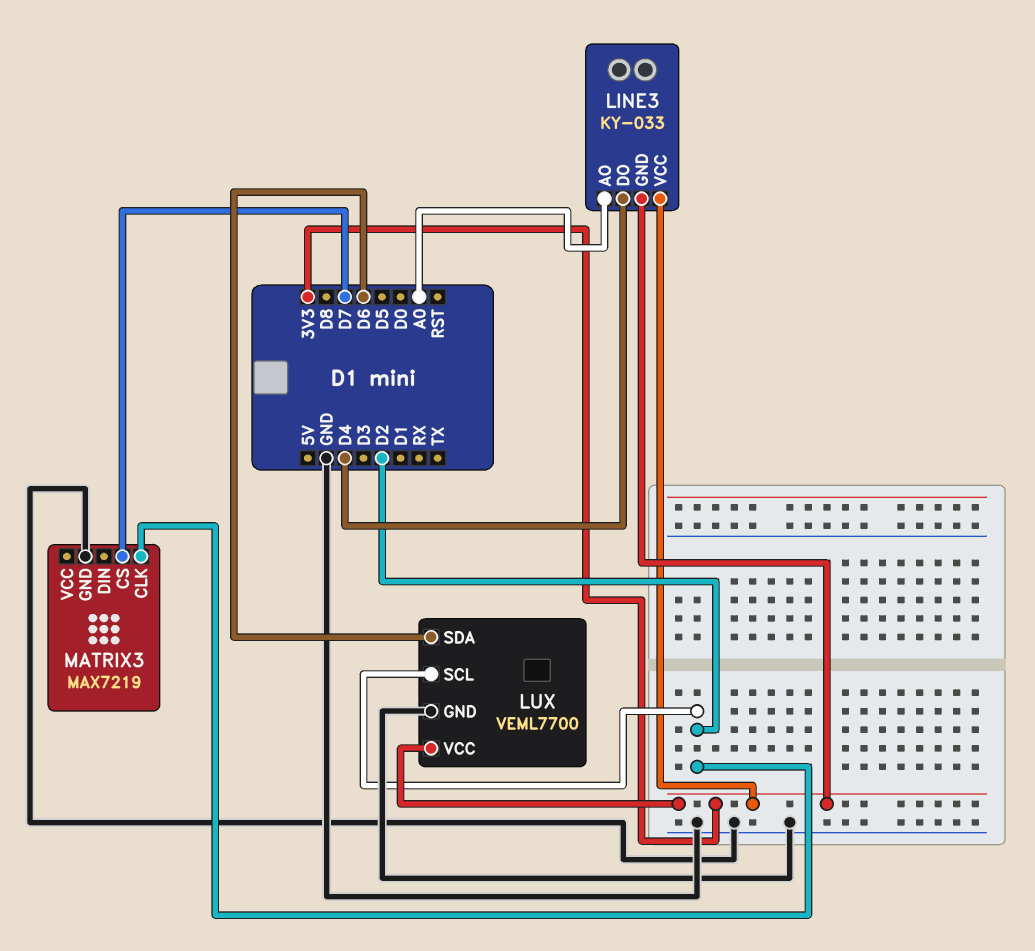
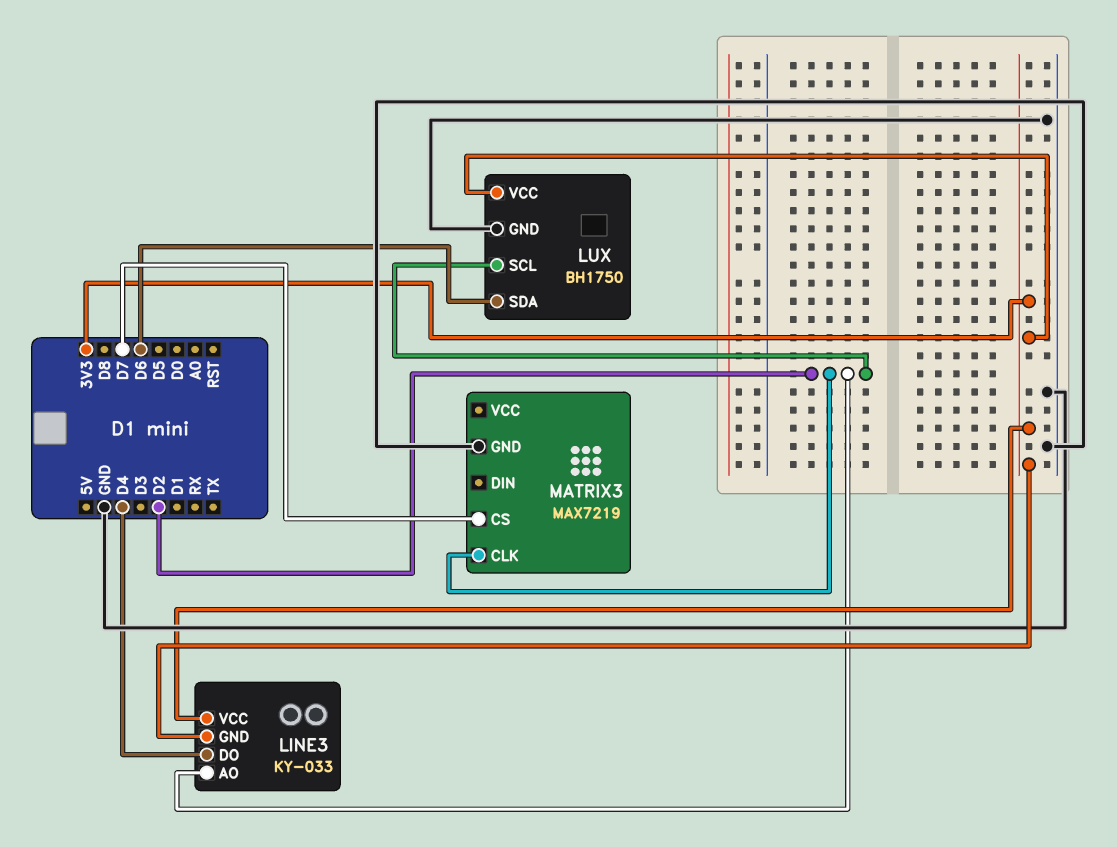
LINE3 pin AO: A0 -> D2
LUX: VEML7700 -> BH1750

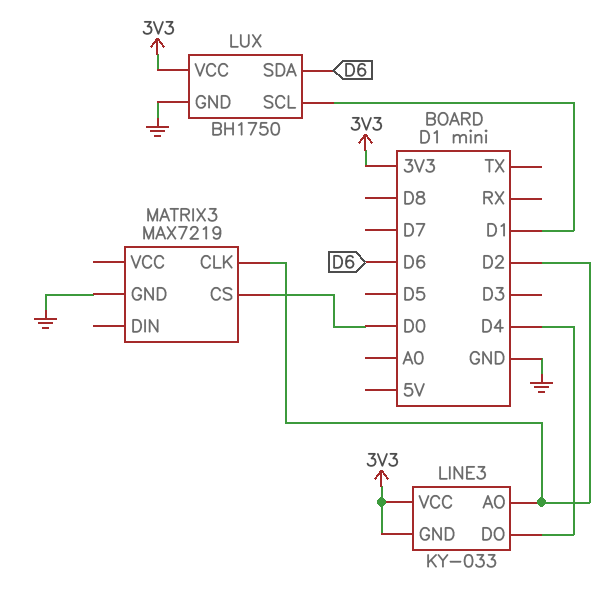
LUX pin SCL: D2 -> D1
MATRIX3 pin CS: D7 -> D0

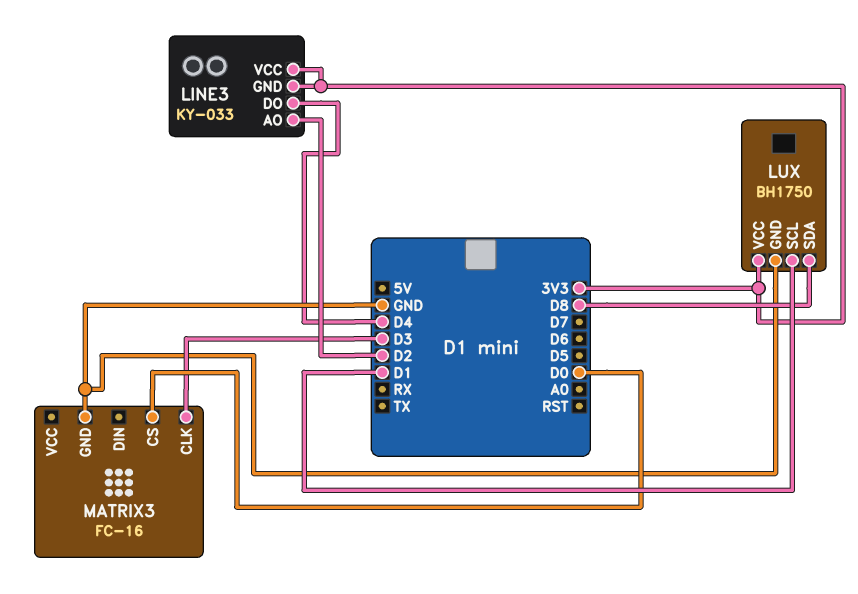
LUX pin SDA: D6 -> D8
MATRIX3: MAX7219 -> FC-16
MATRIX3 pin CLK: D2 -> D3

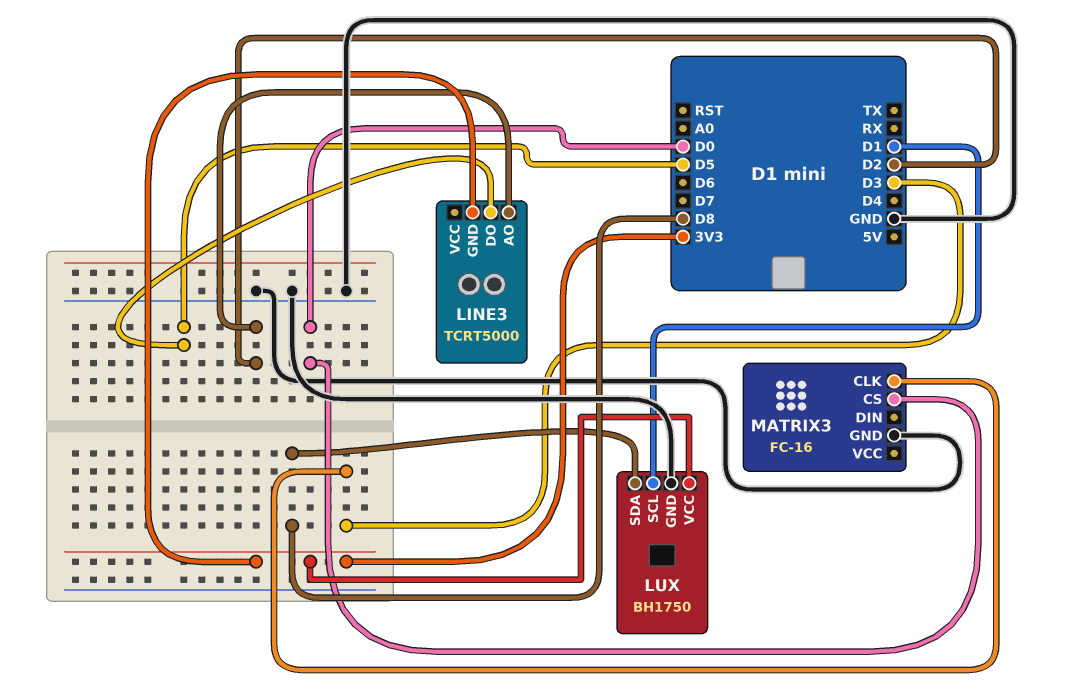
LINE3: KY-033 -> TCRT5000
LINE3 pin DO: D4 -> D5
LINE3 pin VCC: 3V3 -> none

